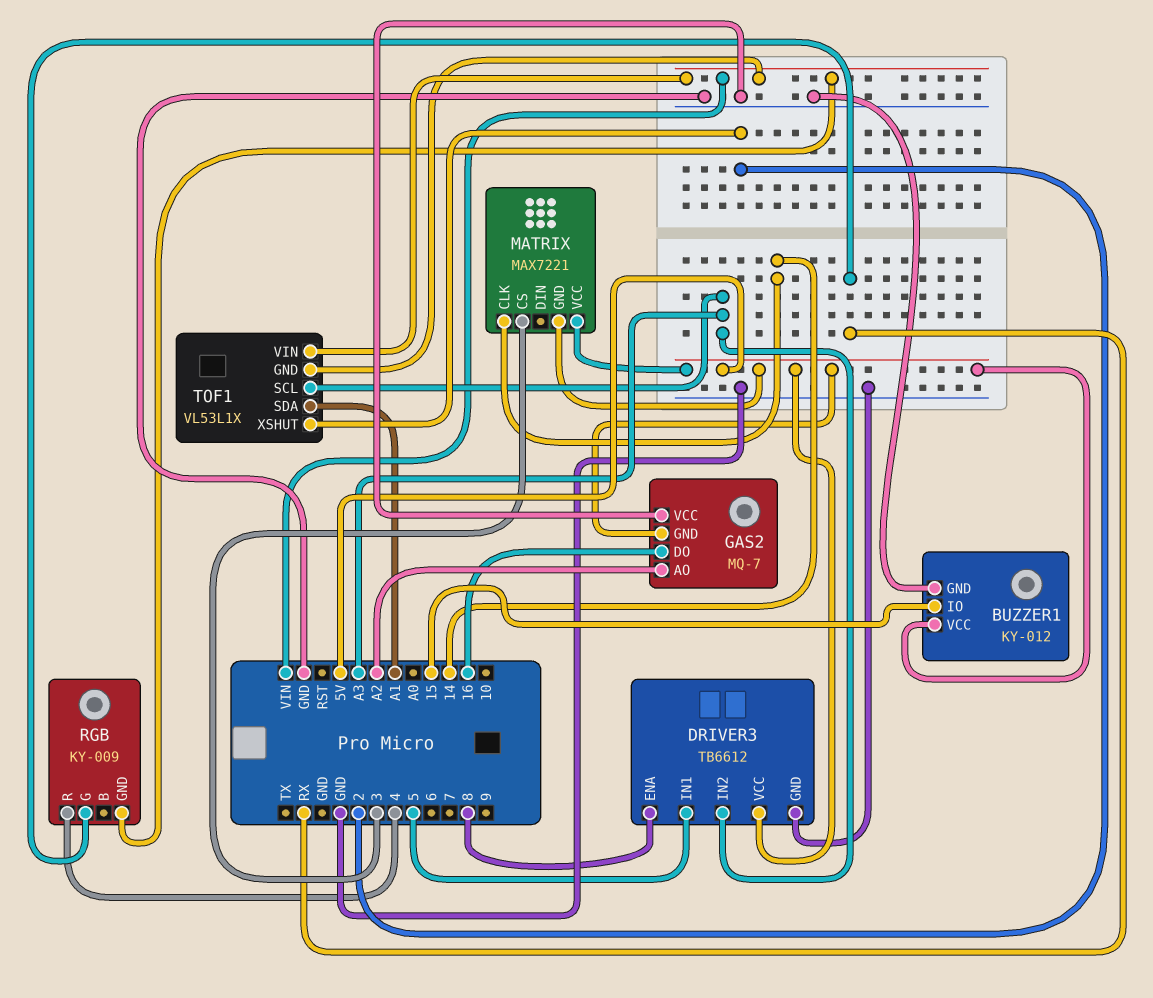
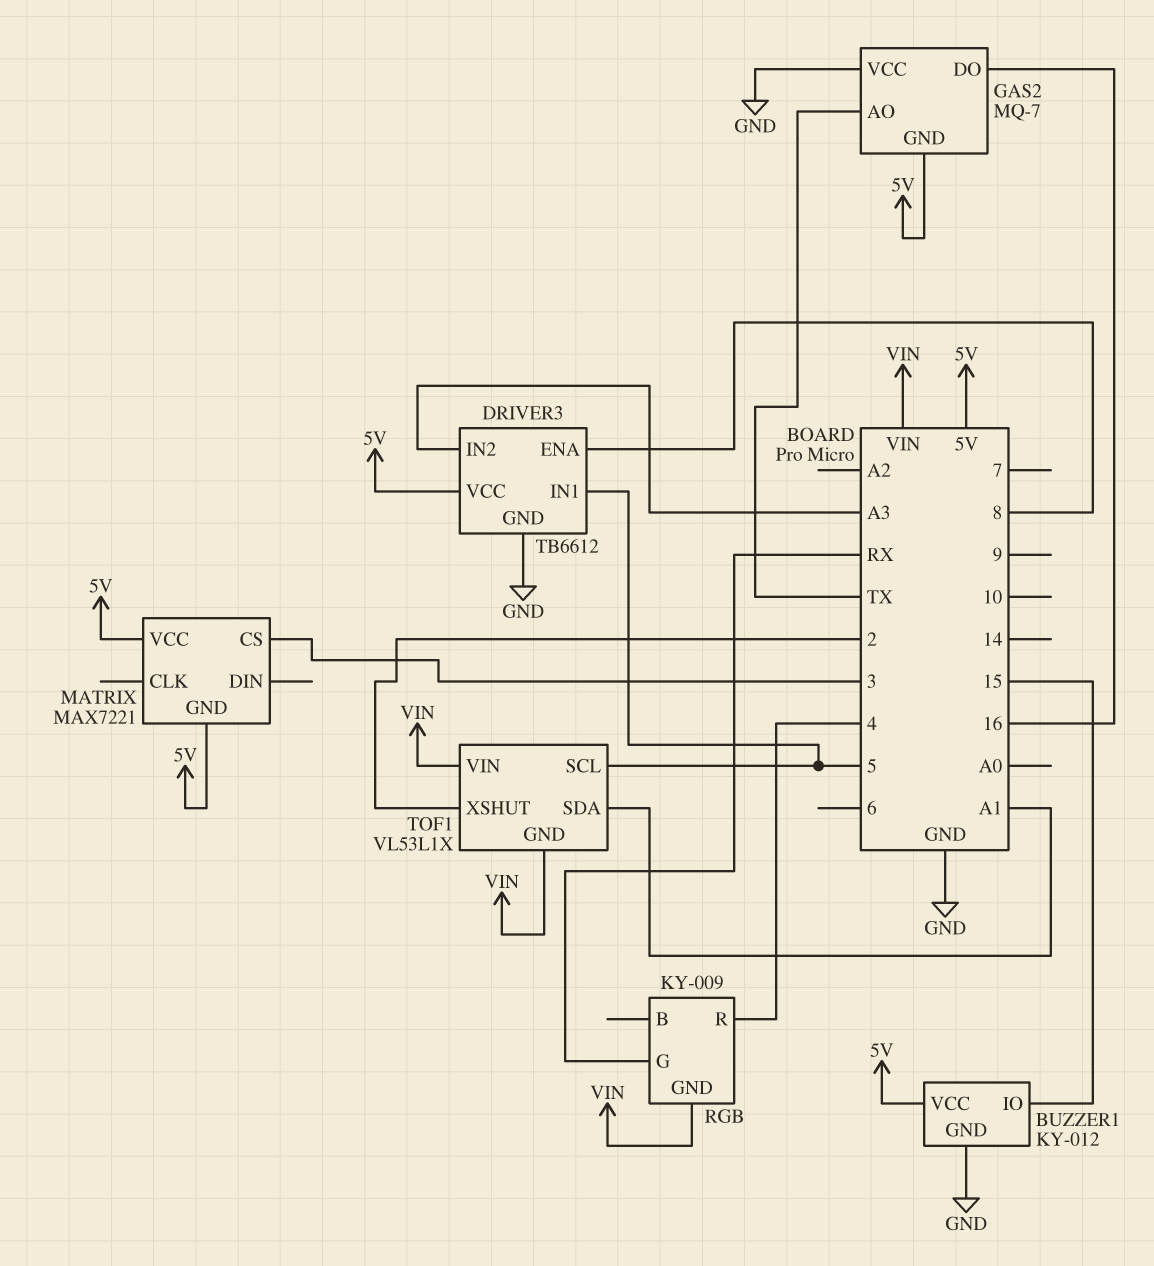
GAS2 pin AO: A2 -> TX
MATRIX pin CLK: 14 -> none
TOF1 pin SCL: A3 -> 5

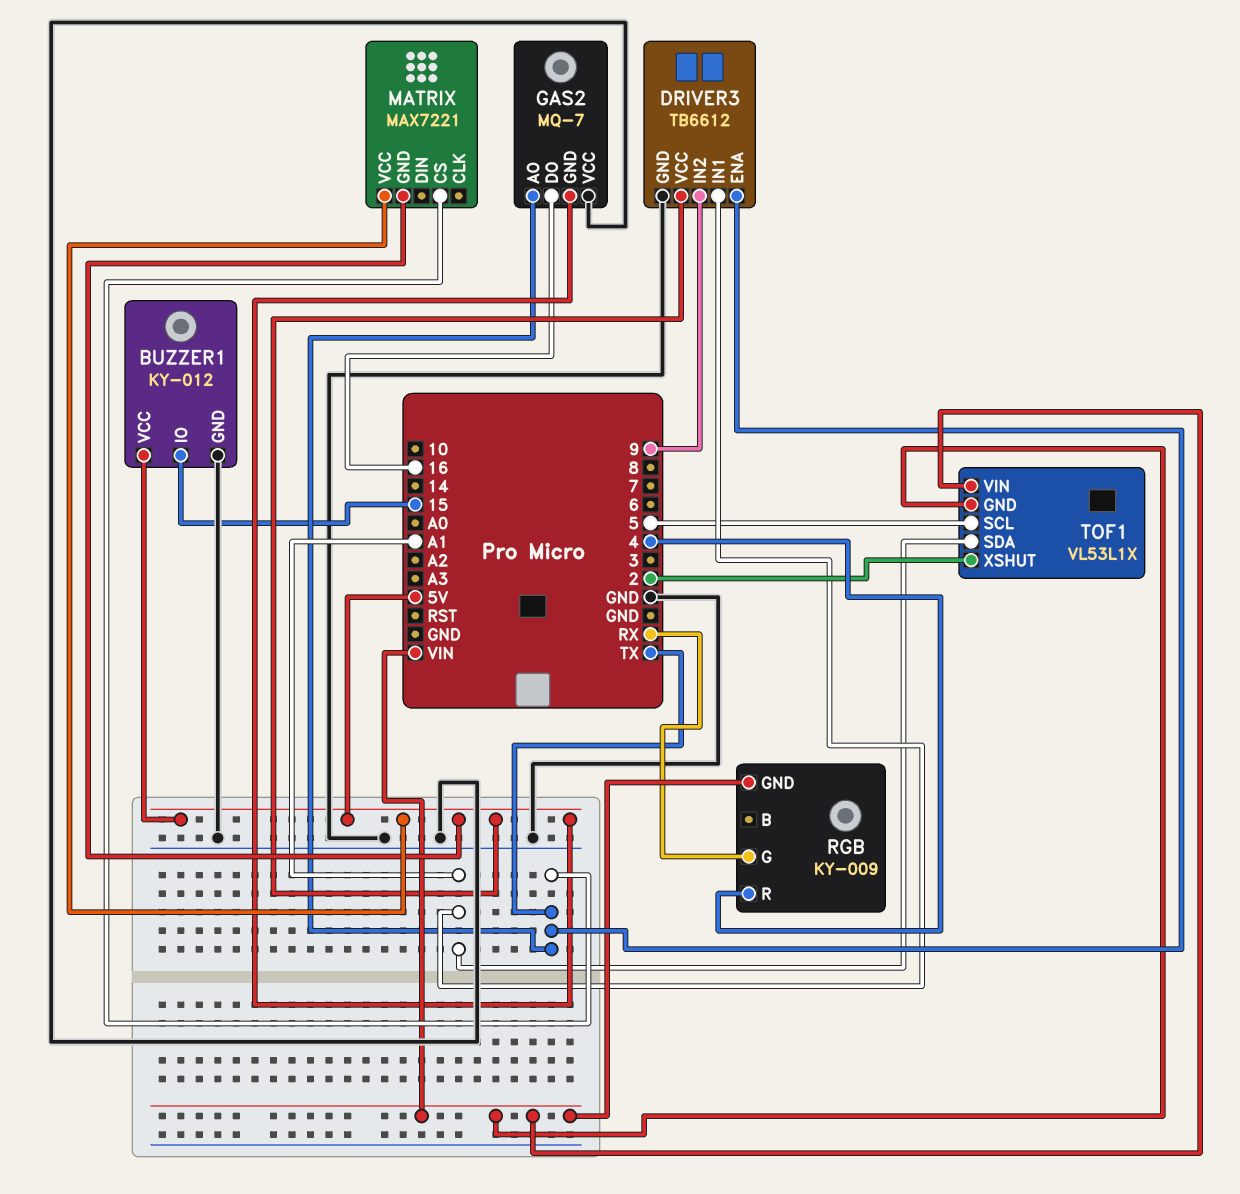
DRIVER3 pin ENA: 8 -> TX
DRIVER3 pin IN1: 5 -> A1
DRIVER3 pin IN2: A3 -> 9
MATRIX pin CS: 3 -> TX

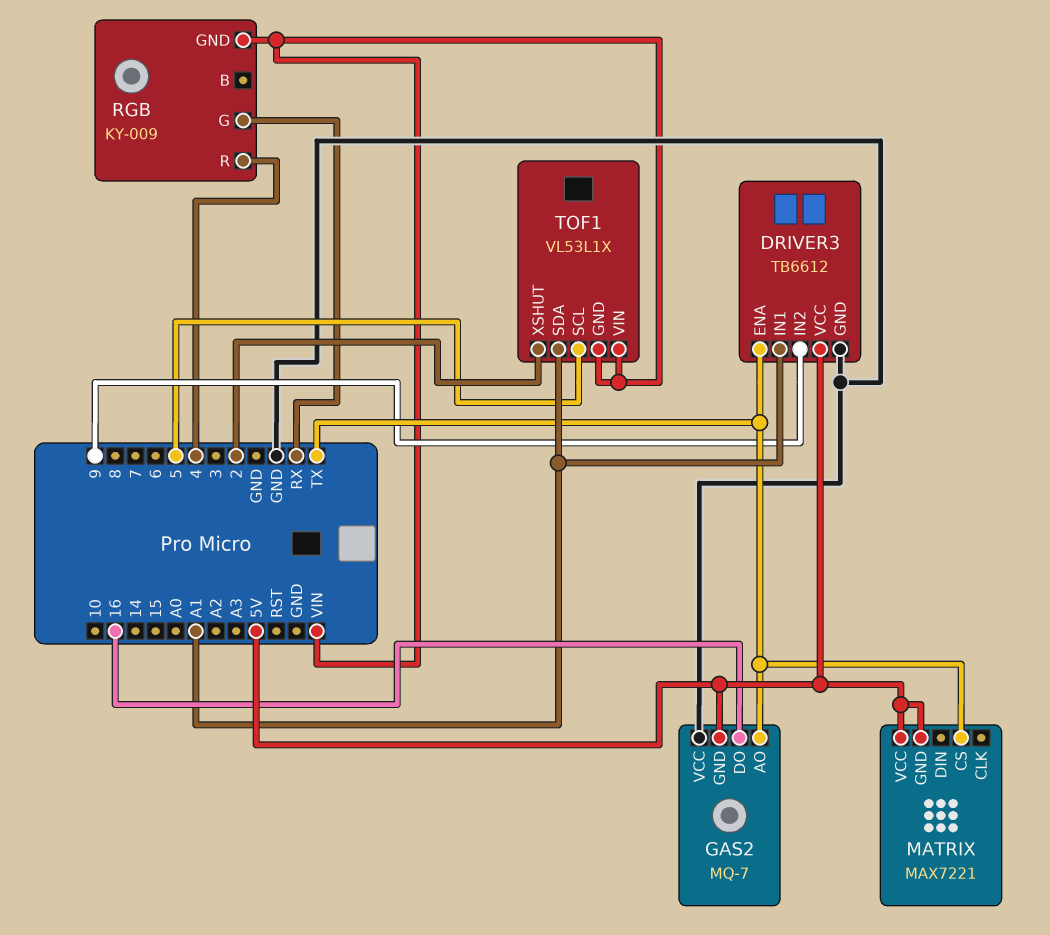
BUZZER1: KY-012 -> none
BUZZER1 pin GND: GND -> none
BUZZER1 pin IO: 15 -> none
BUZZER1 pin VCC: 5V -> none

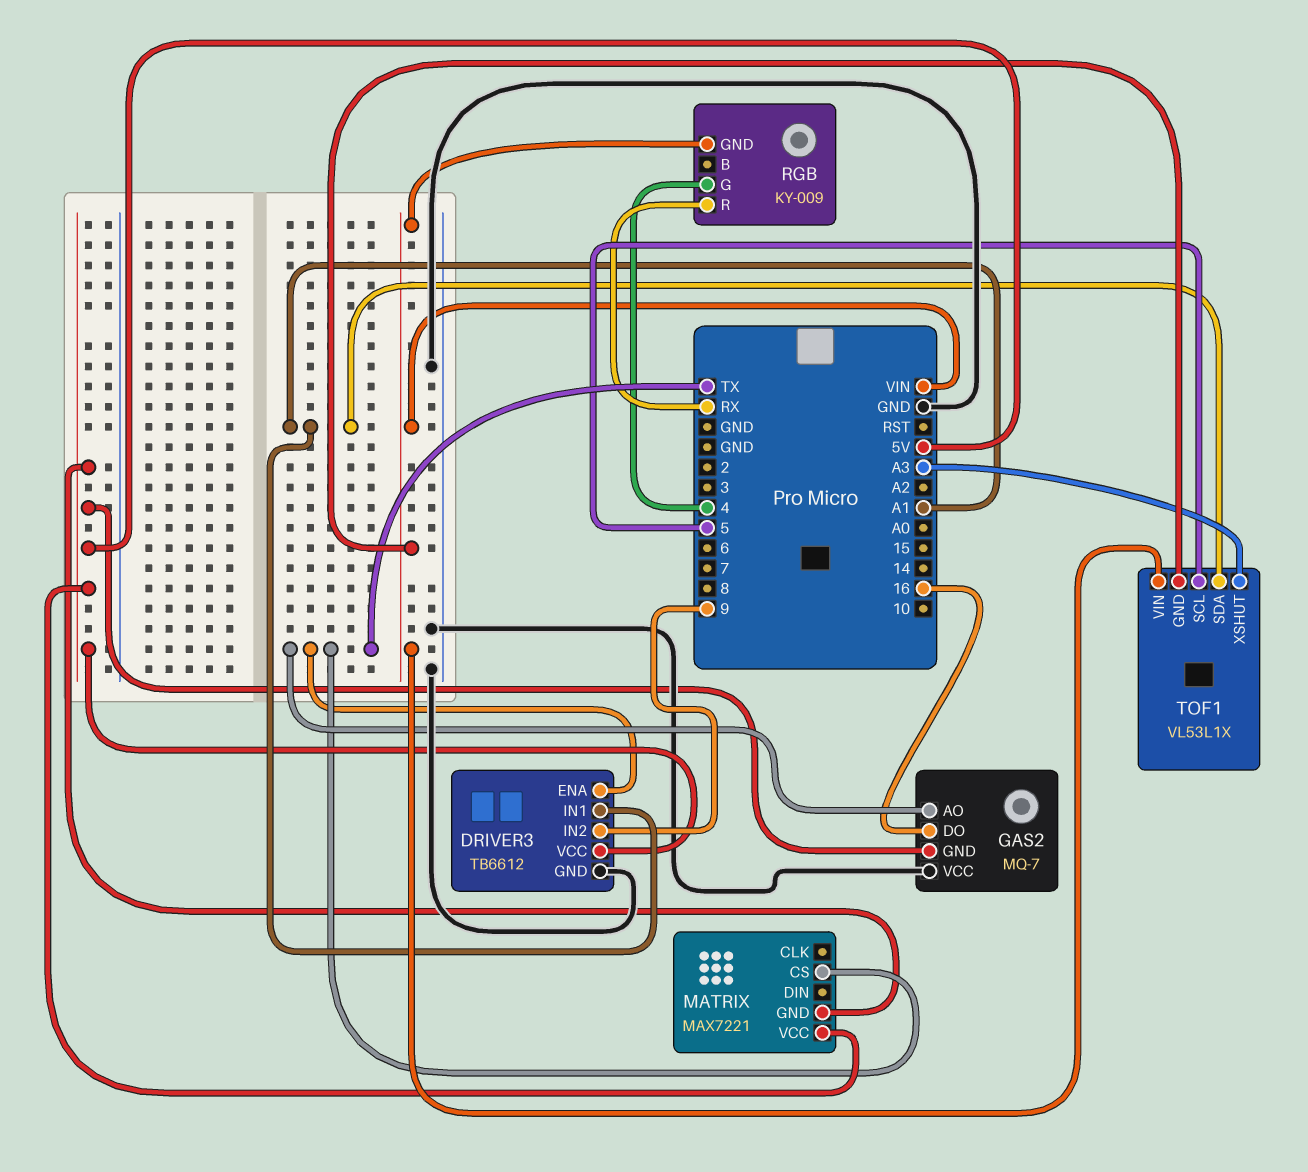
RGB pin G: RX -> 4
RGB pin R: 4 -> RX
TOF1 pin XSHUT: 2 -> A3

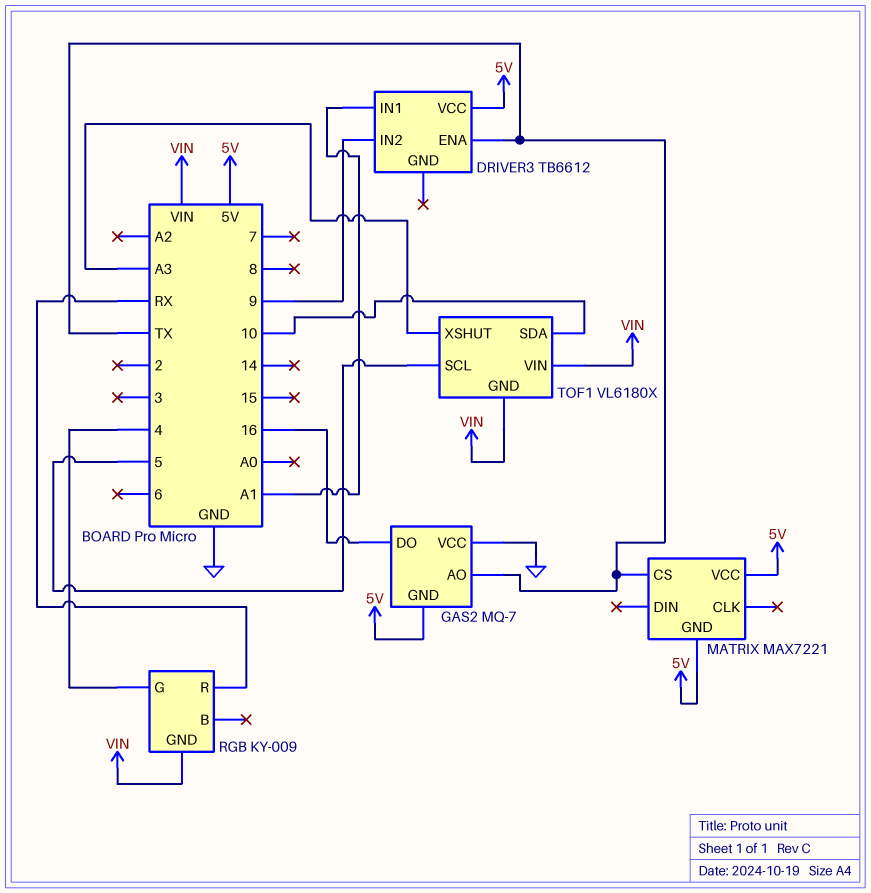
DRIVER3 pin GND: GND -> none
TOF1: VL53L1X -> VL6180X
TOF1 pin SDA: A1 -> 10

